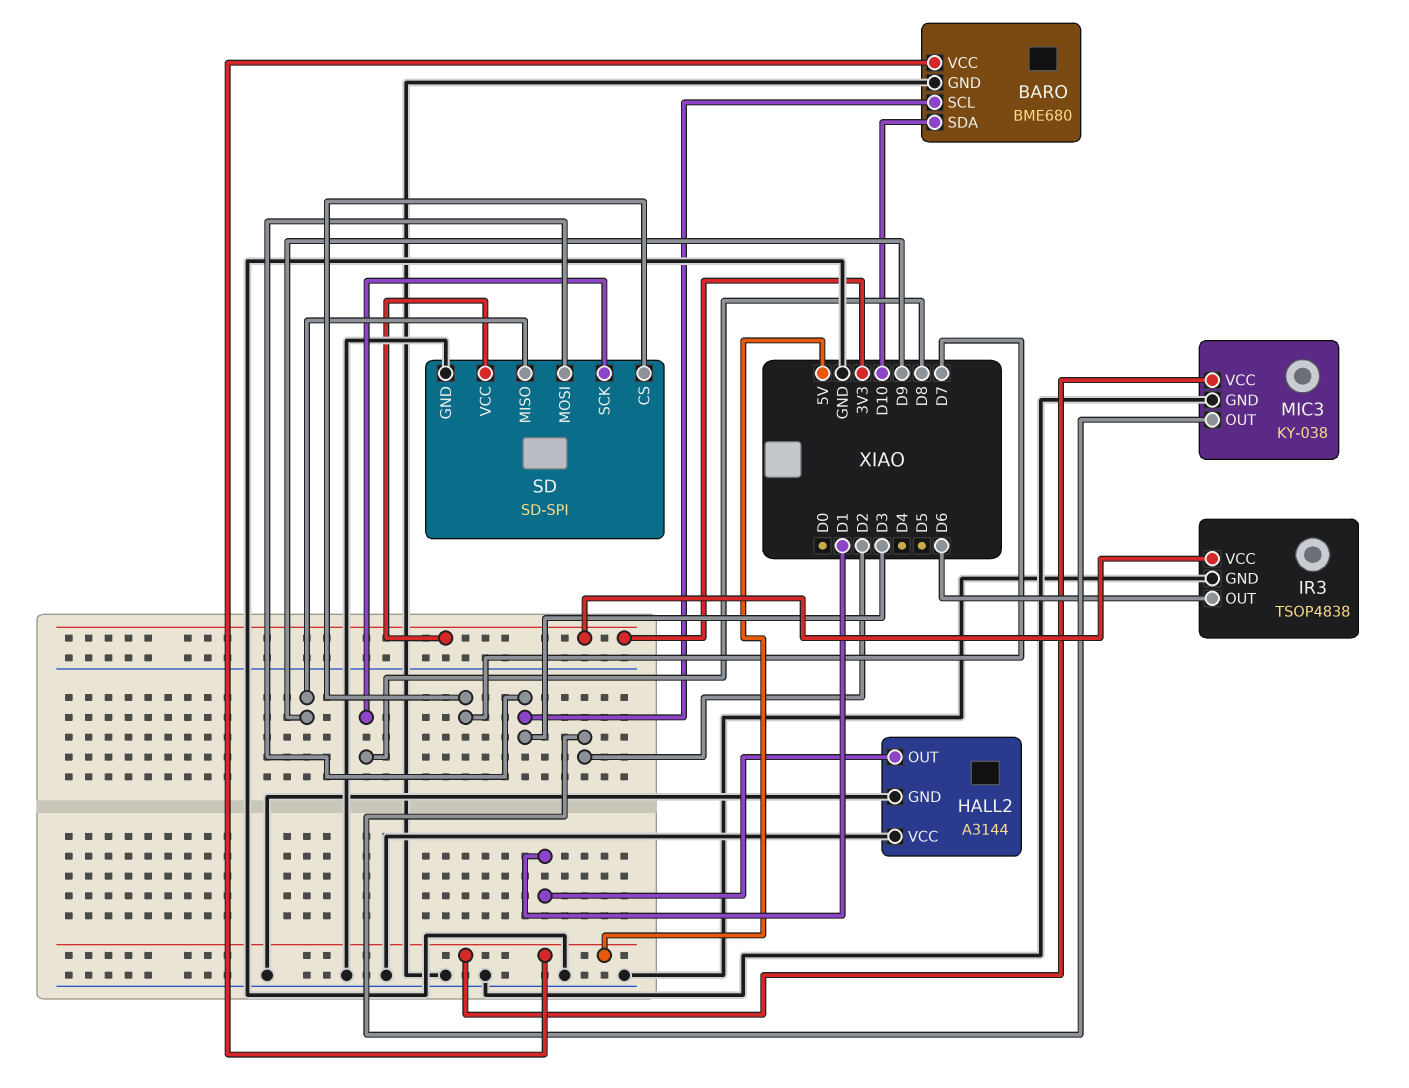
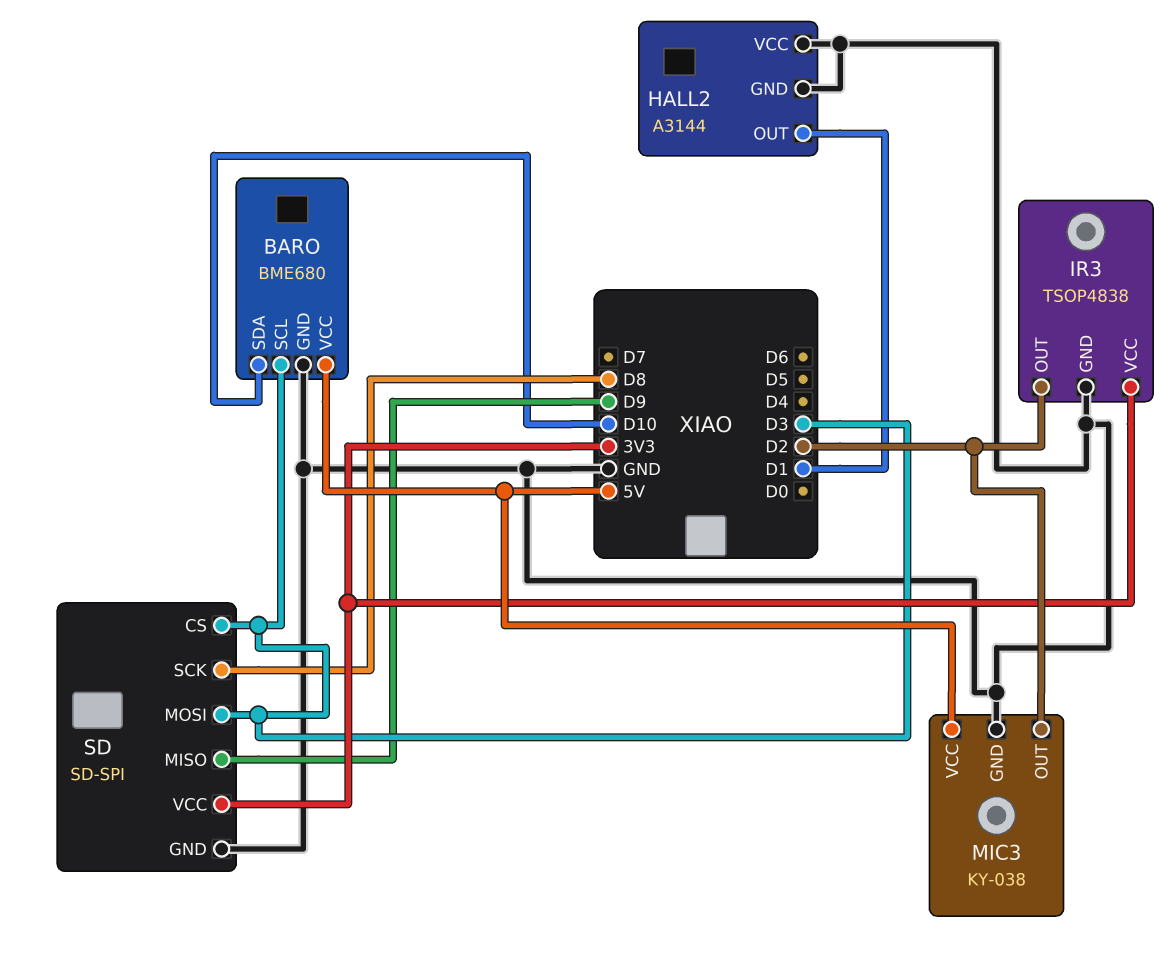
IR3 pin OUT: D6 -> D2
SD pin CS: D7 -> D3

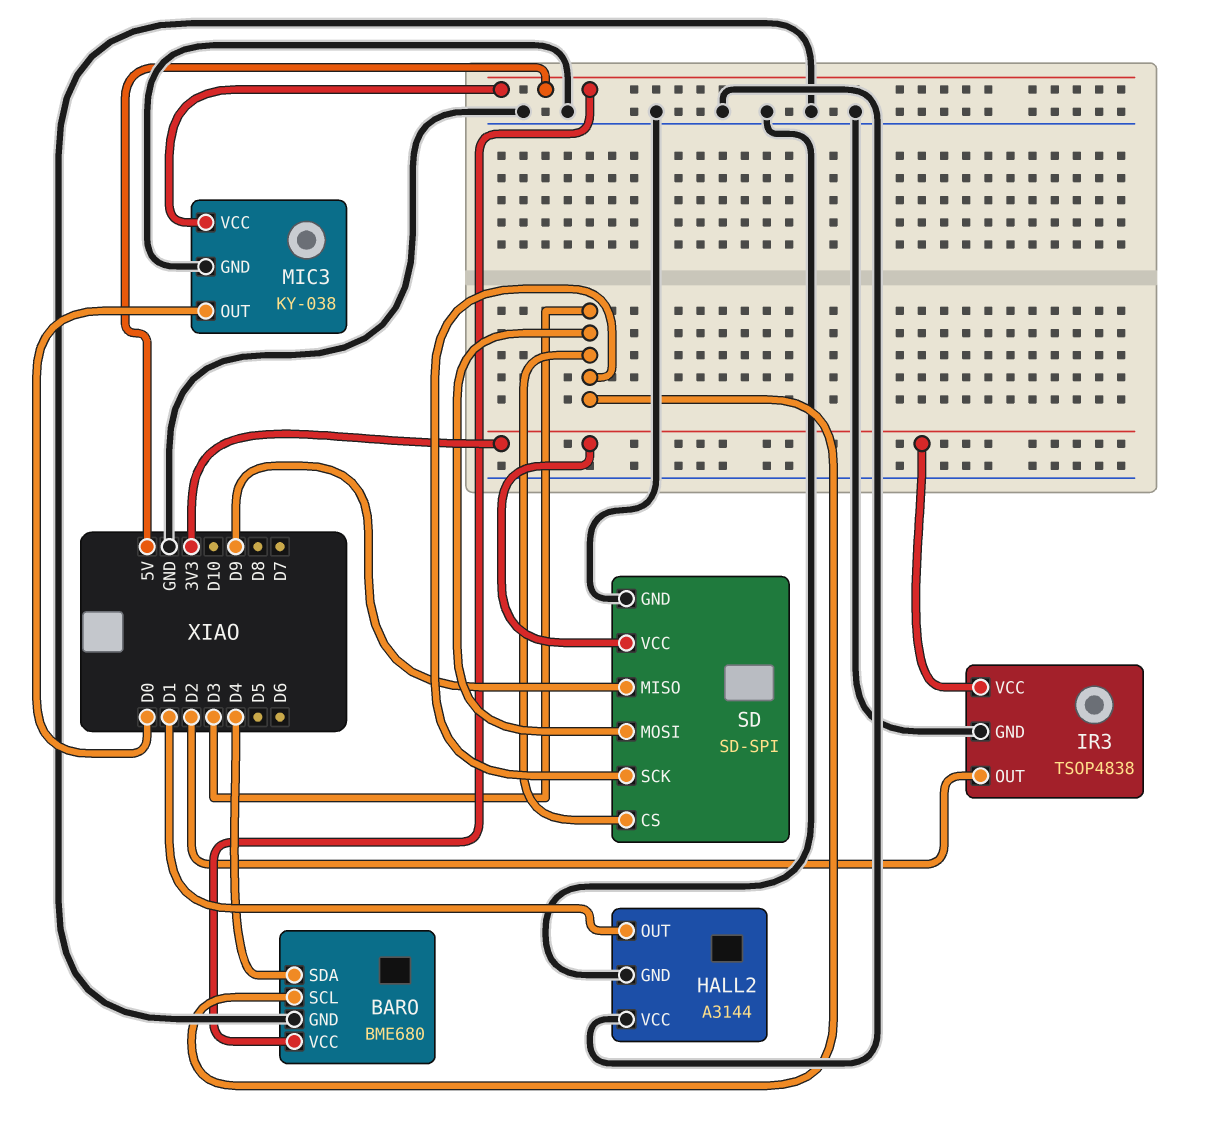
BARO pin SDA: D10 -> D4
MIC3 pin OUT: D2 -> D0
SD pin SCK: D8 -> D3

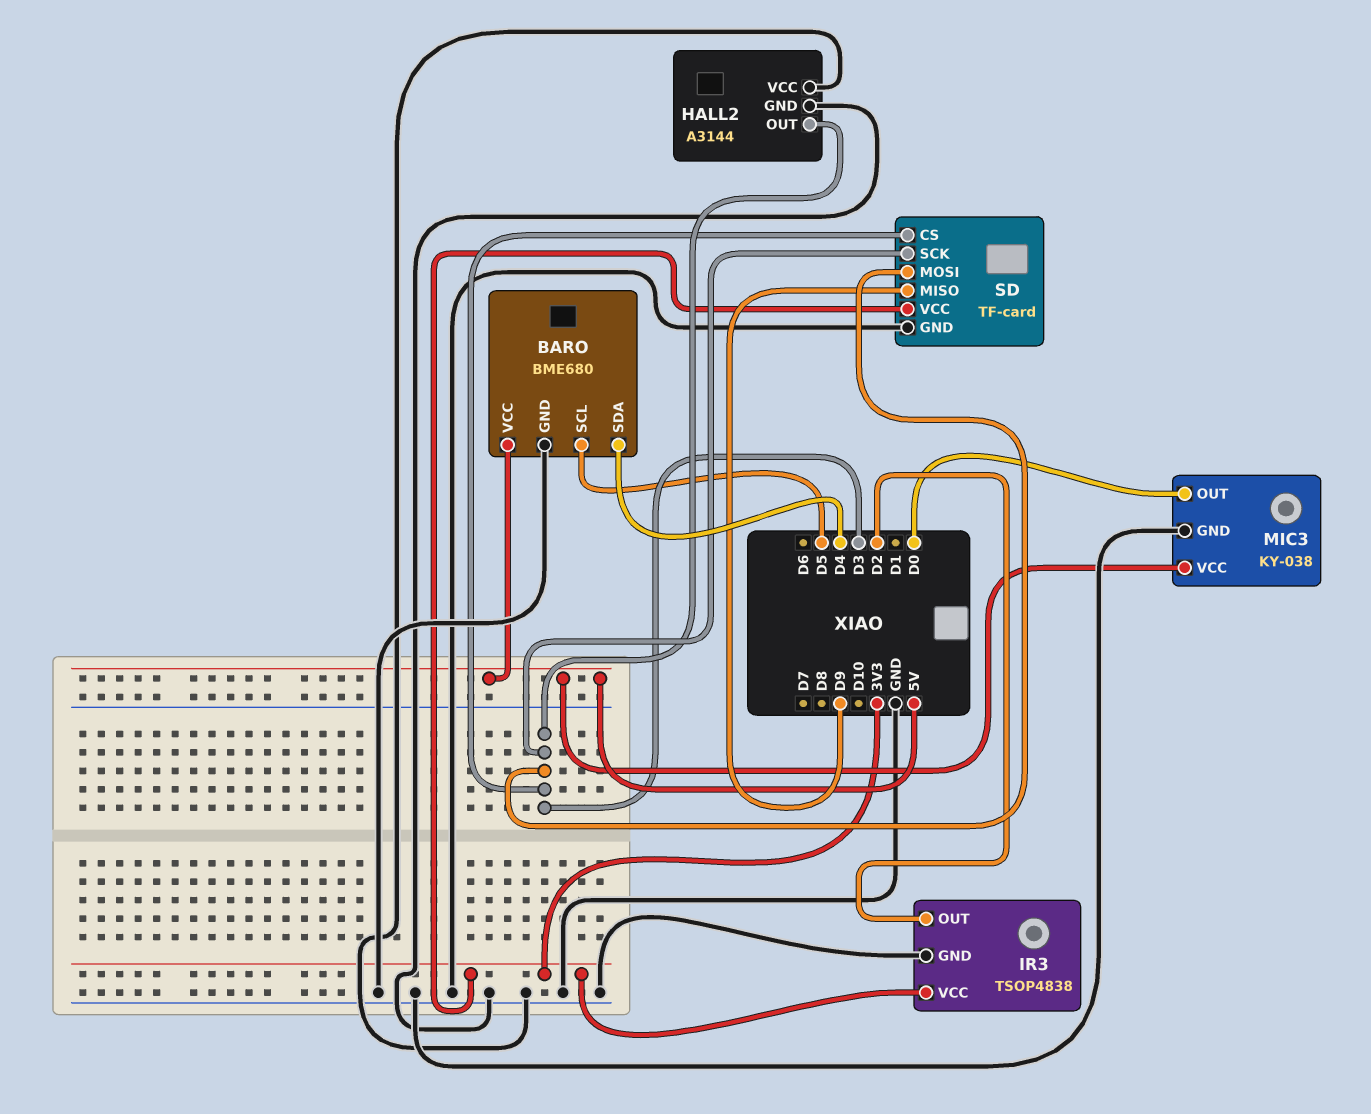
BARO pin SCL: D3 -> D5
HALL2 pin OUT: D1 -> D3
SD: SD-SPI -> TF-card

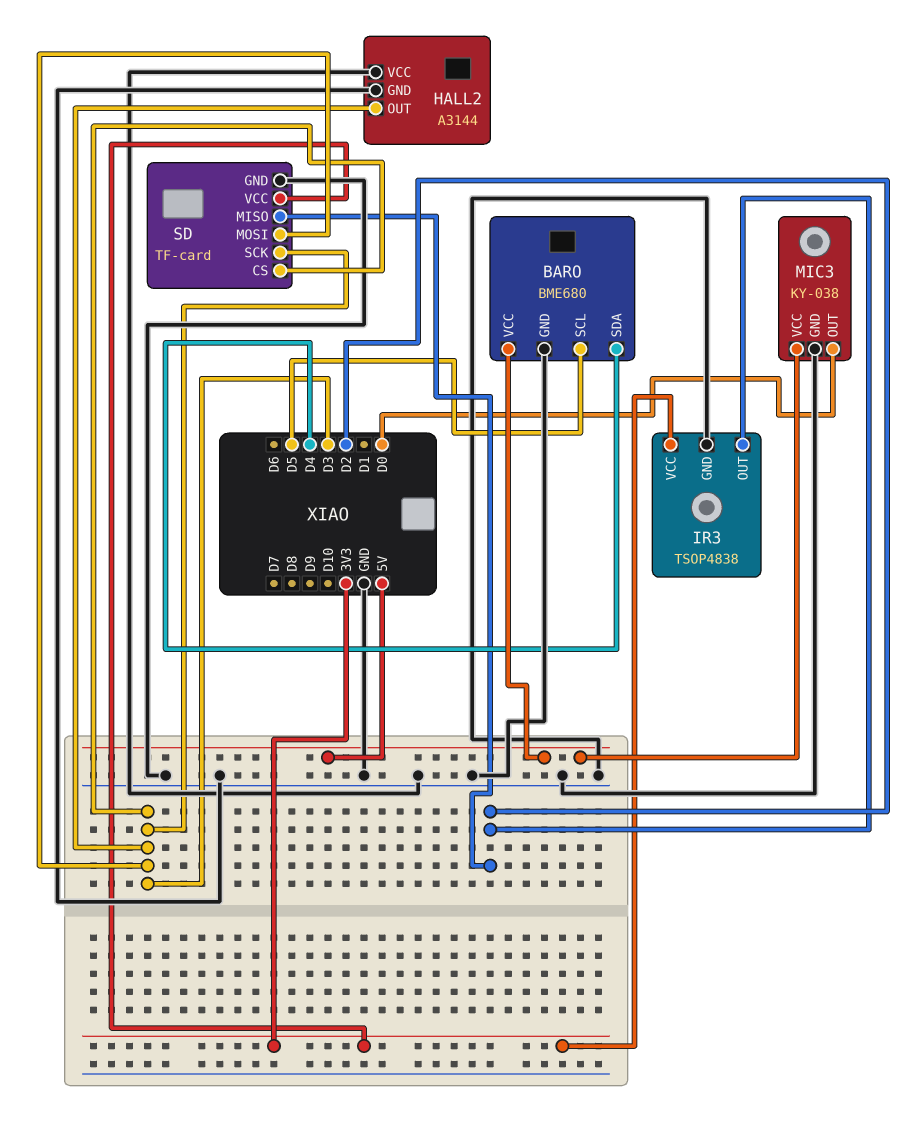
SD pin MISO: D9 -> D2

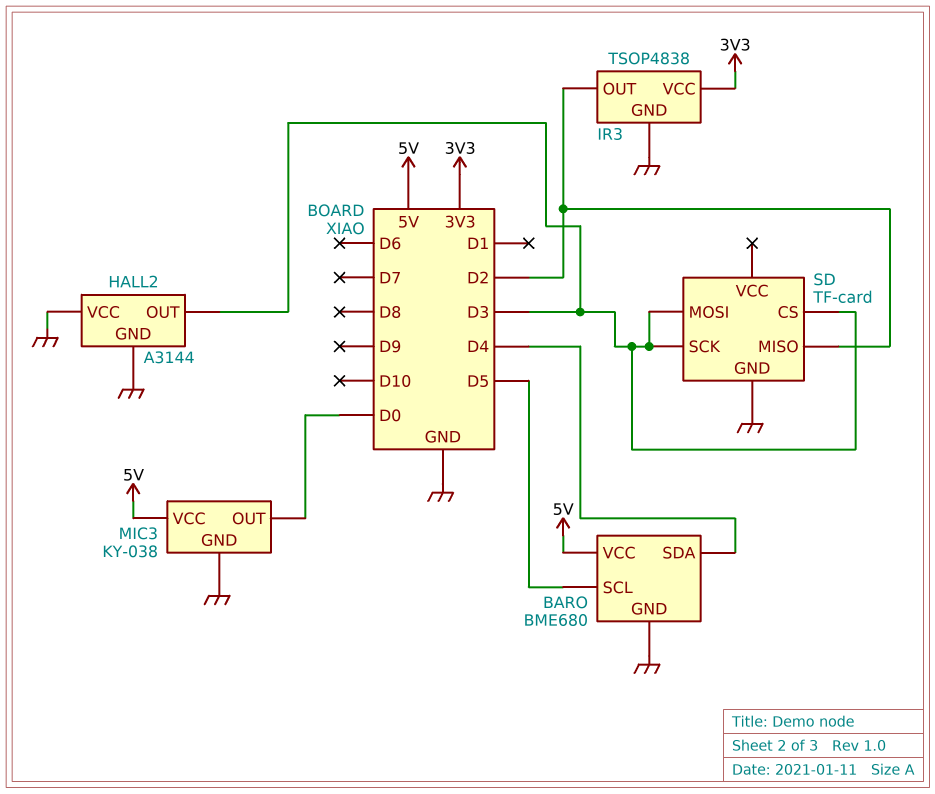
SD pin VCC: 3V3 -> none

